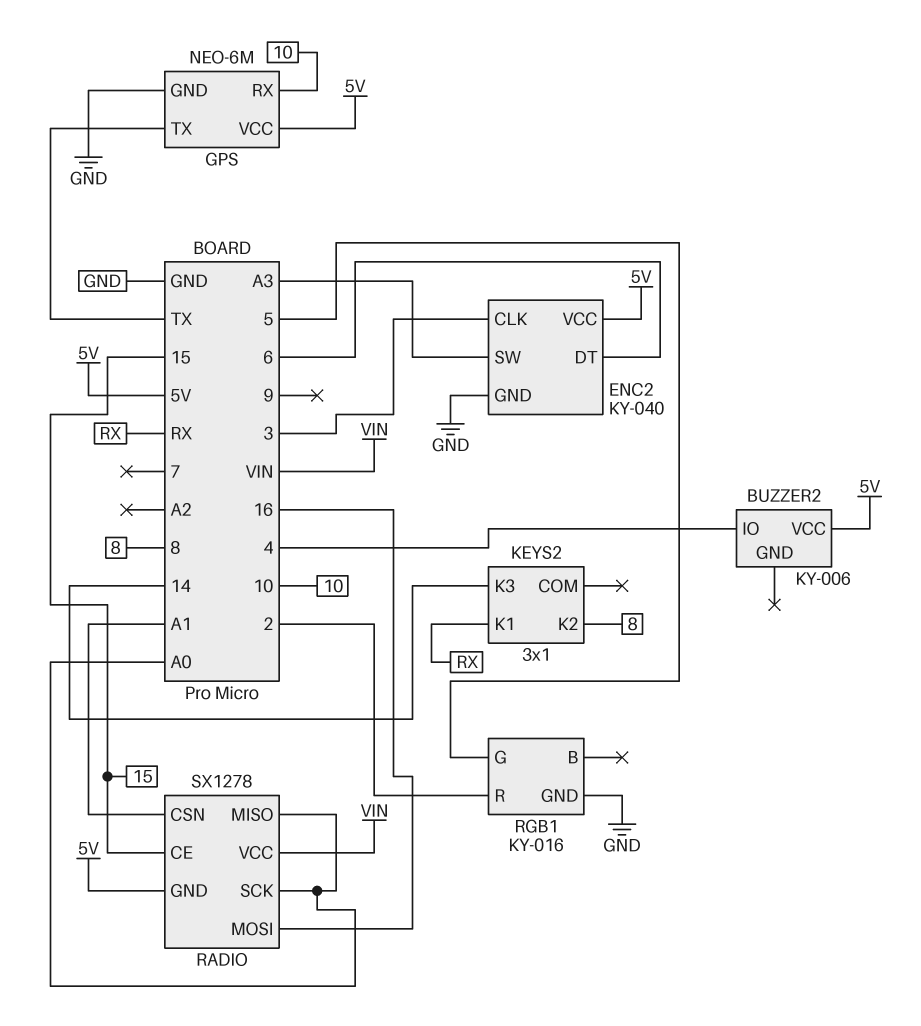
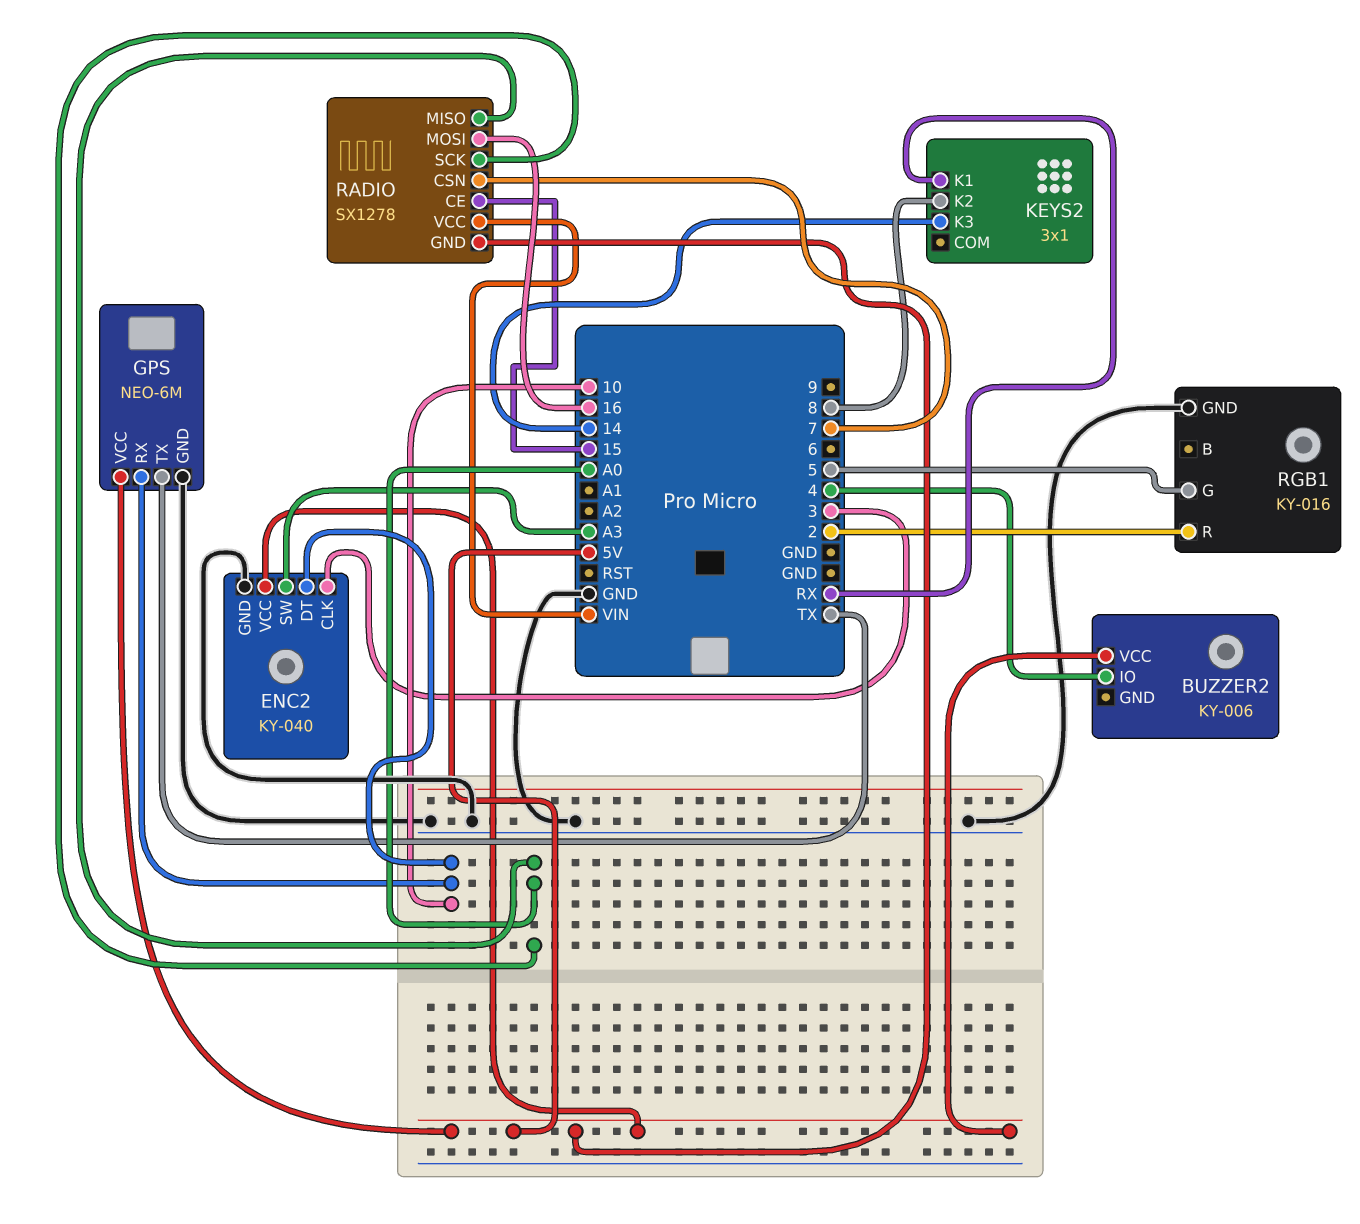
ENC2 pin DT: 6 -> 10
RADIO pin CSN: A1 -> 7

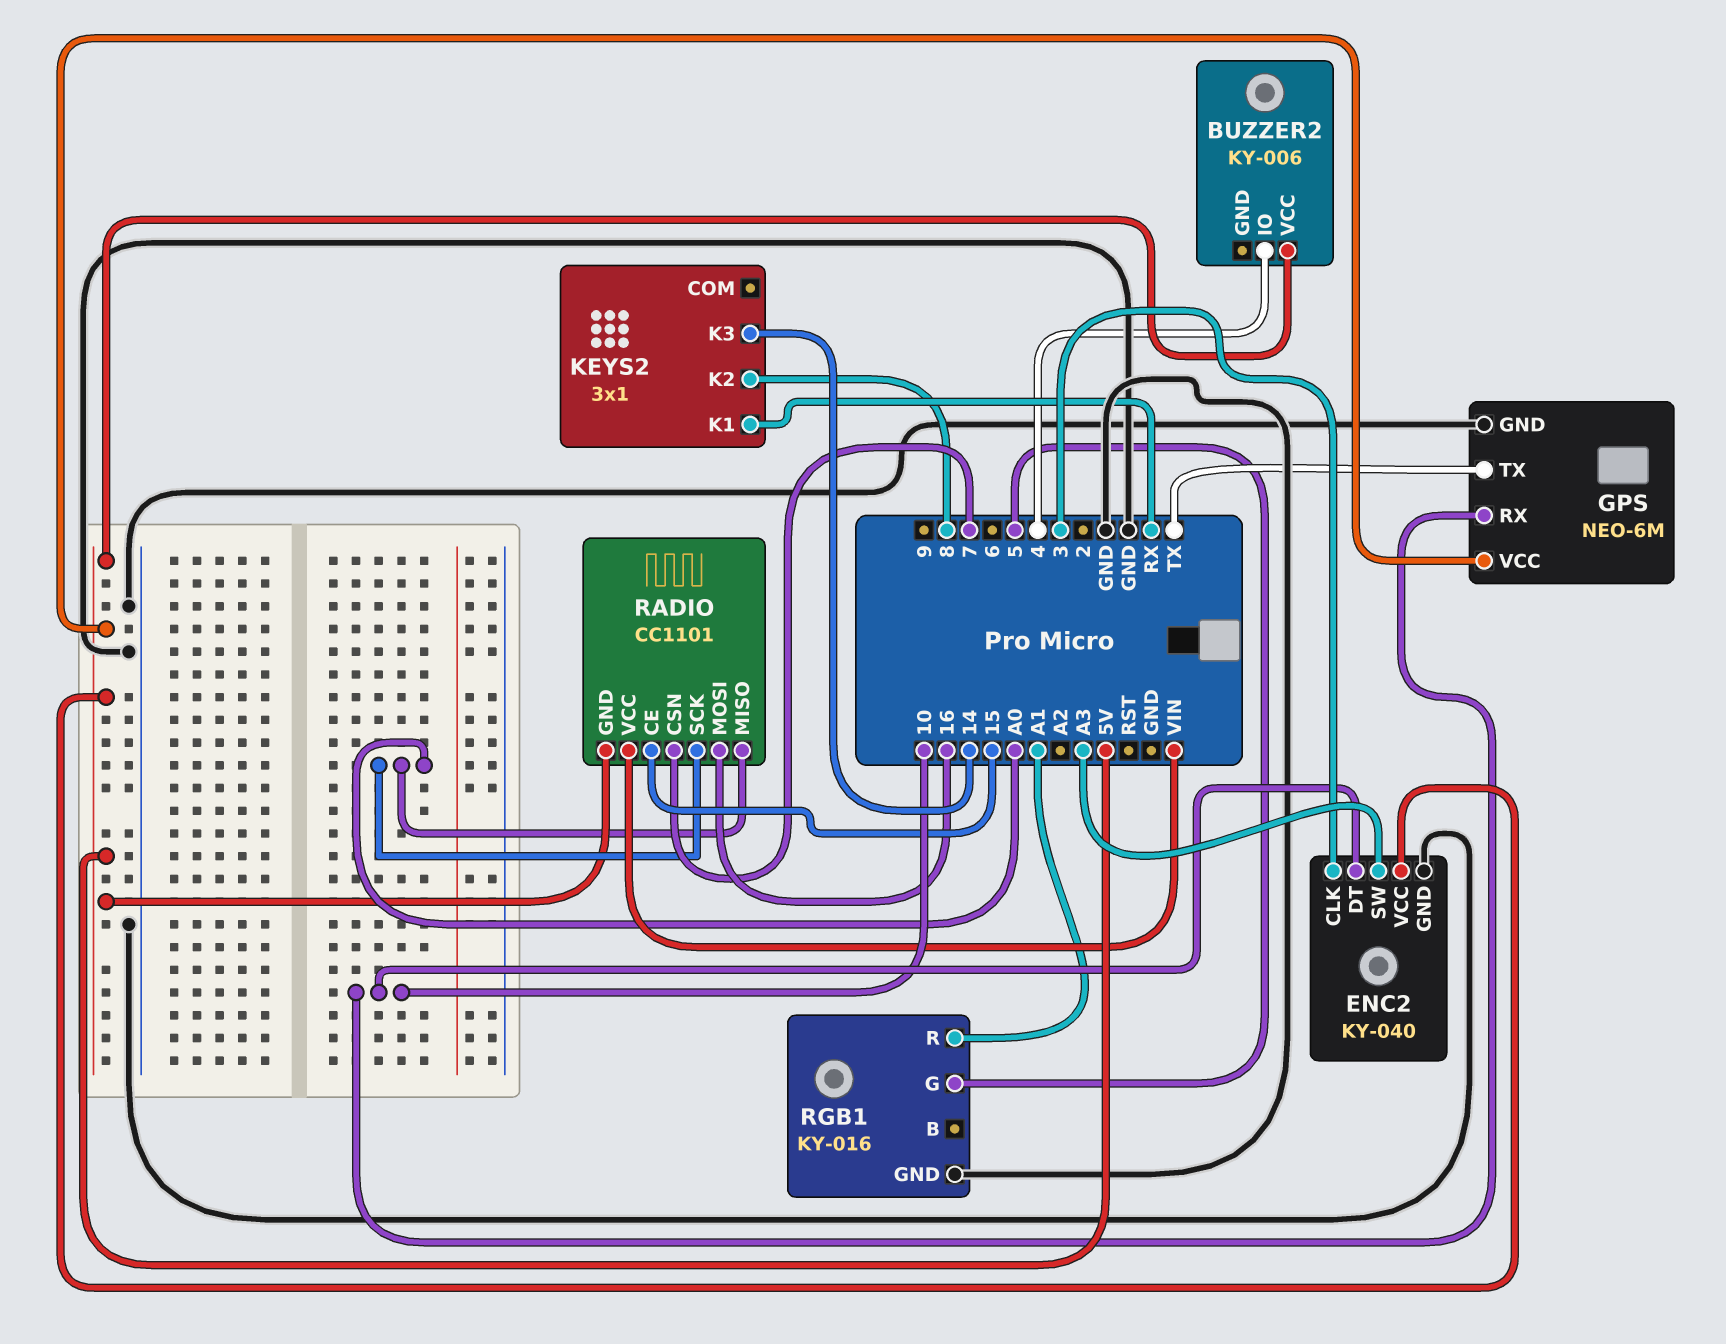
RADIO: SX1278 -> CC1101
RGB1 pin R: 2 -> A1

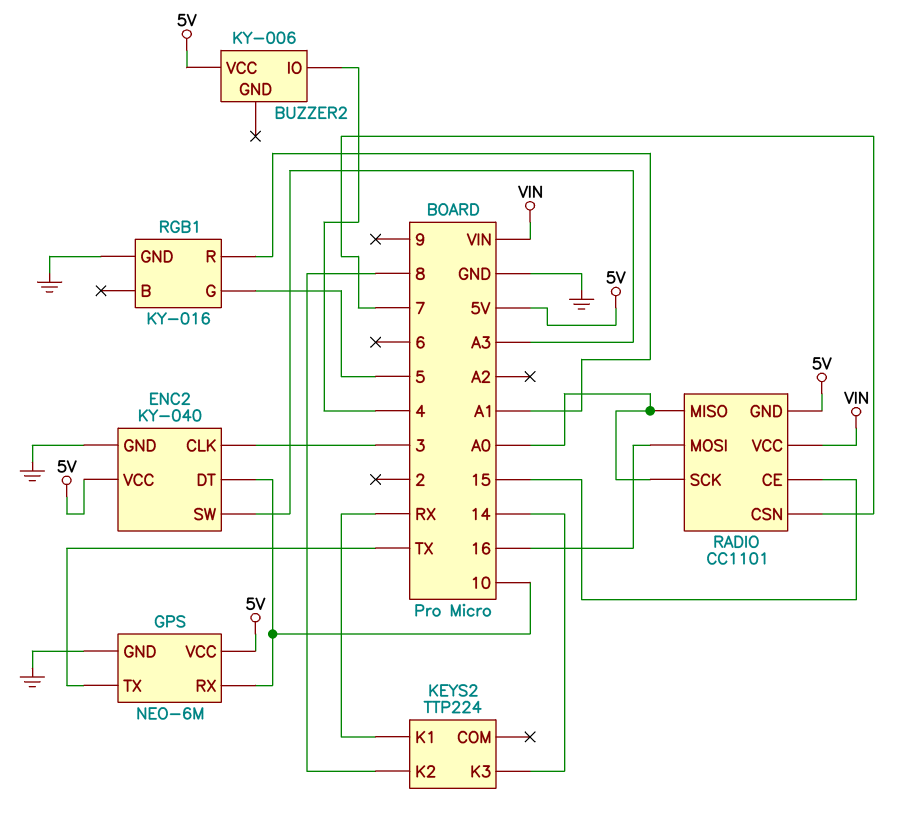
KEYS2: 3x1 -> TTP224

